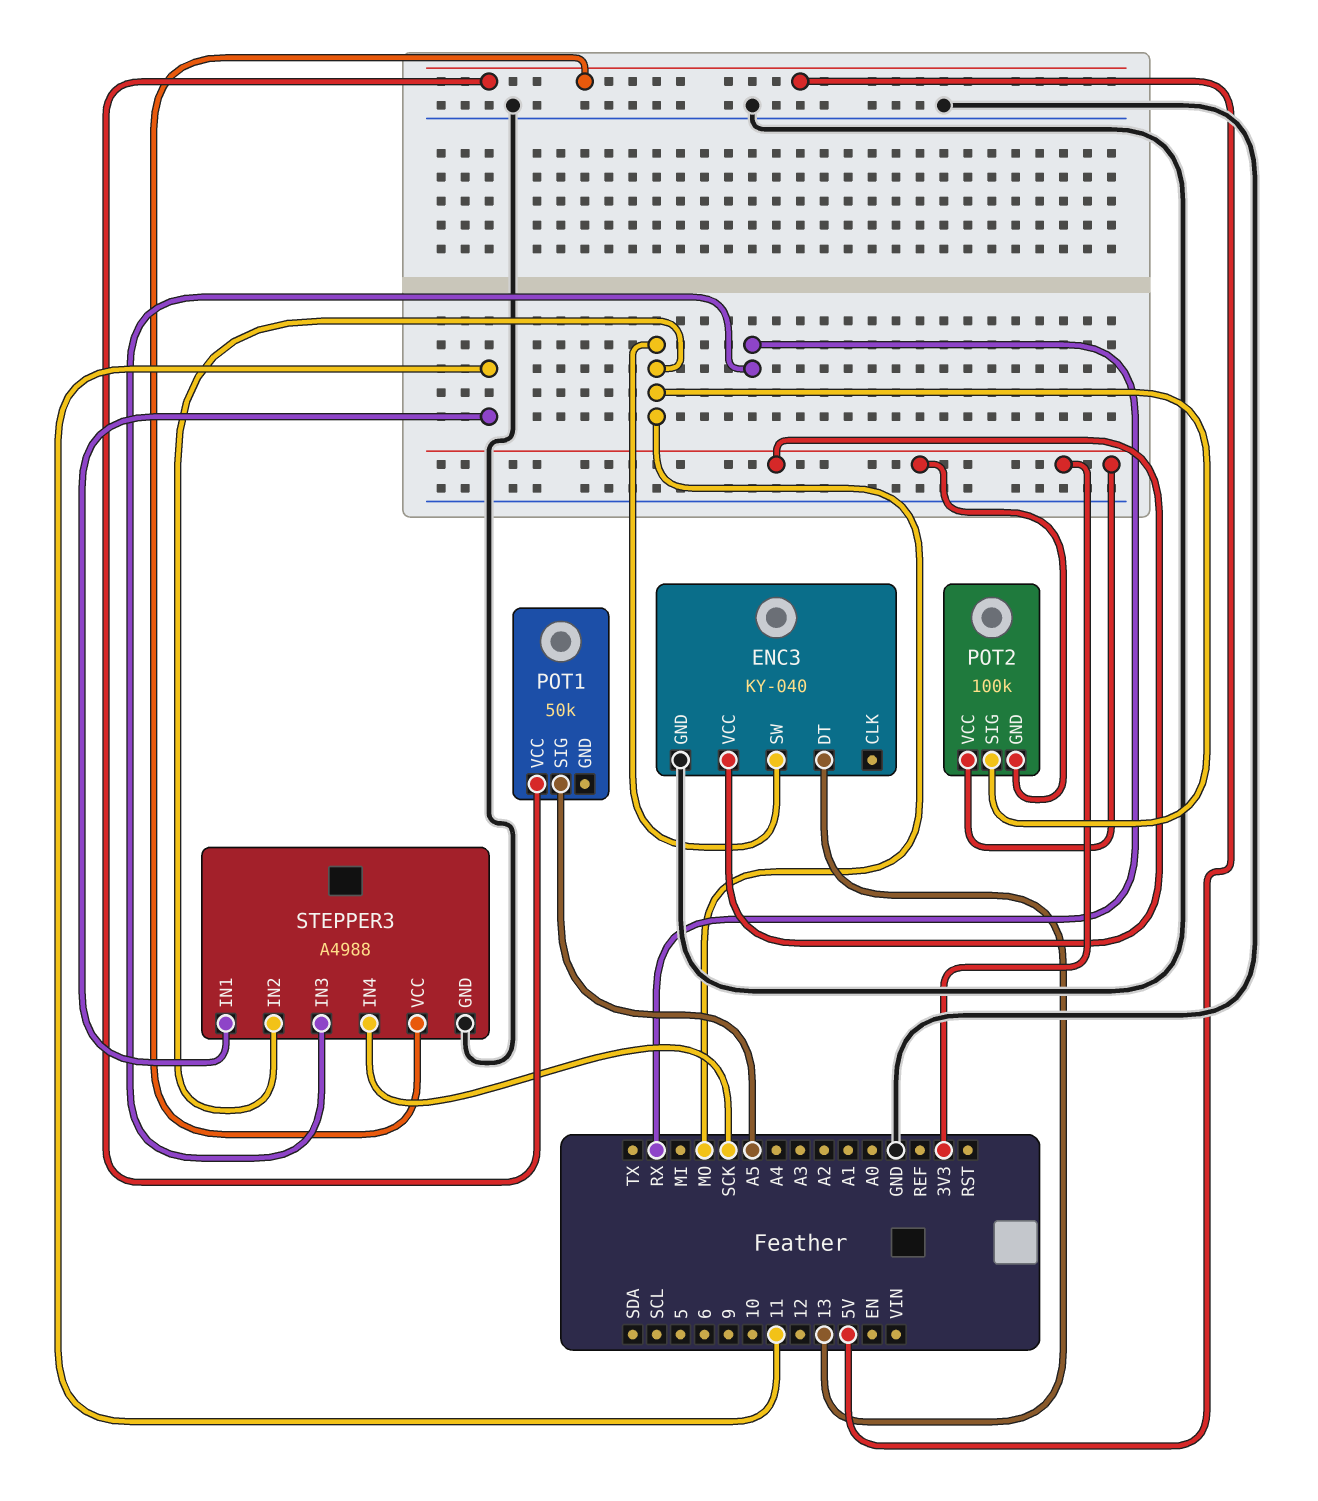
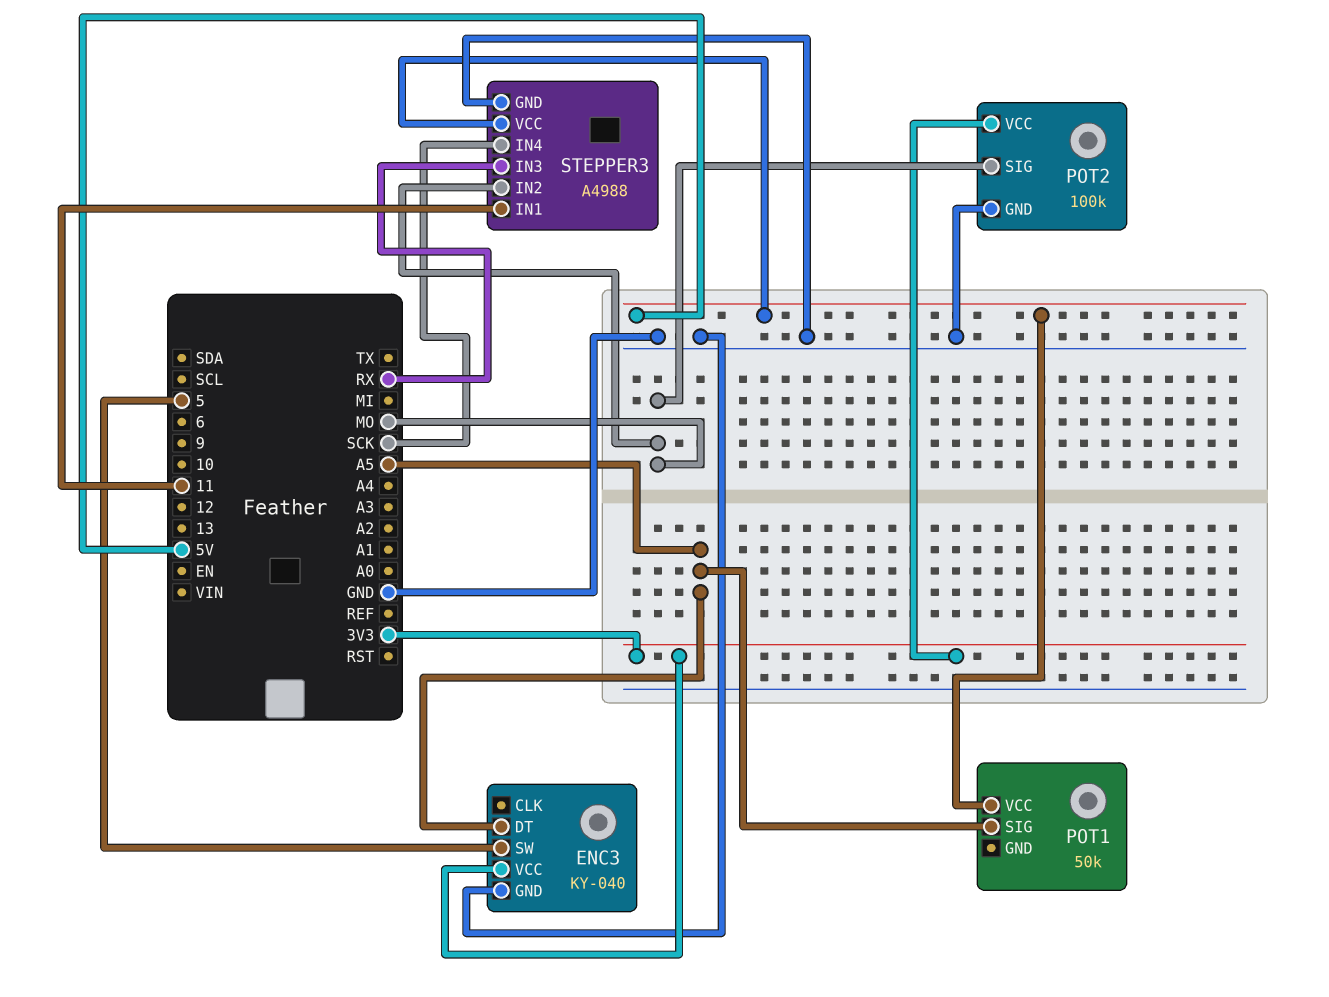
ENC3 pin DT: 13 -> A5
ENC3 pin SW: MO -> 5
POT2 pin GND: 3V3 -> GND

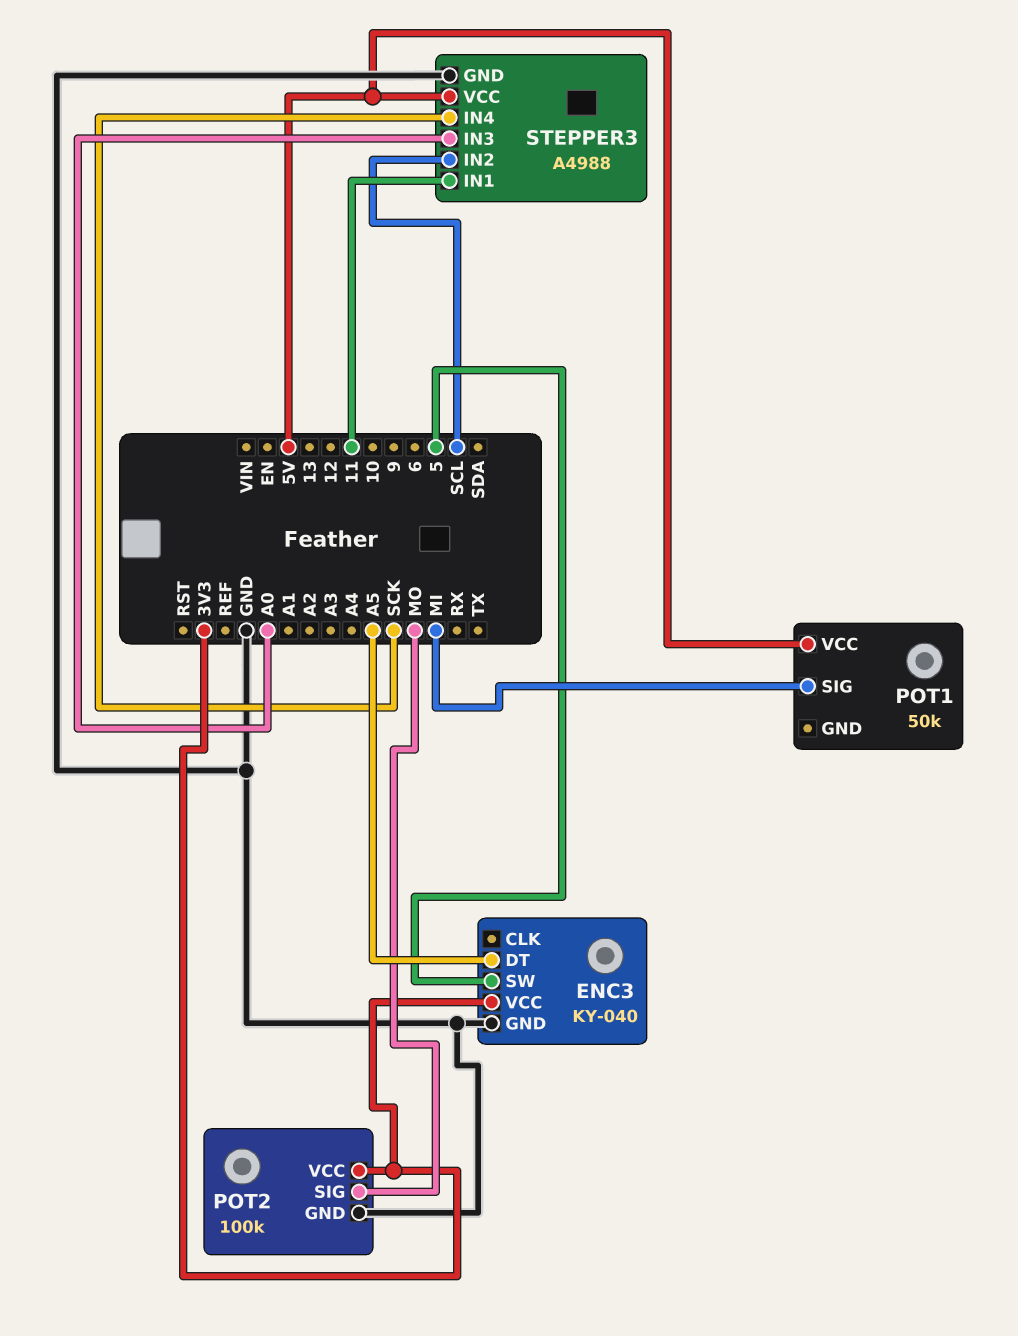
POT1 pin SIG: A5 -> MI
STEPPER3 pin IN2: MO -> SCL
STEPPER3 pin IN3: RX -> A0

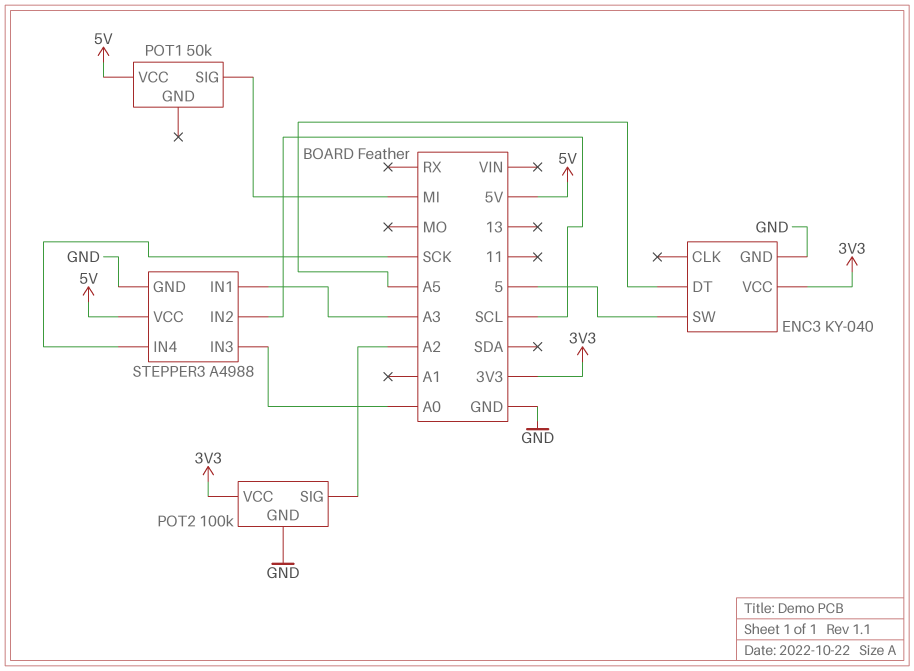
POT2 pin SIG: MO -> A2
STEPPER3 pin IN1: 11 -> A3

